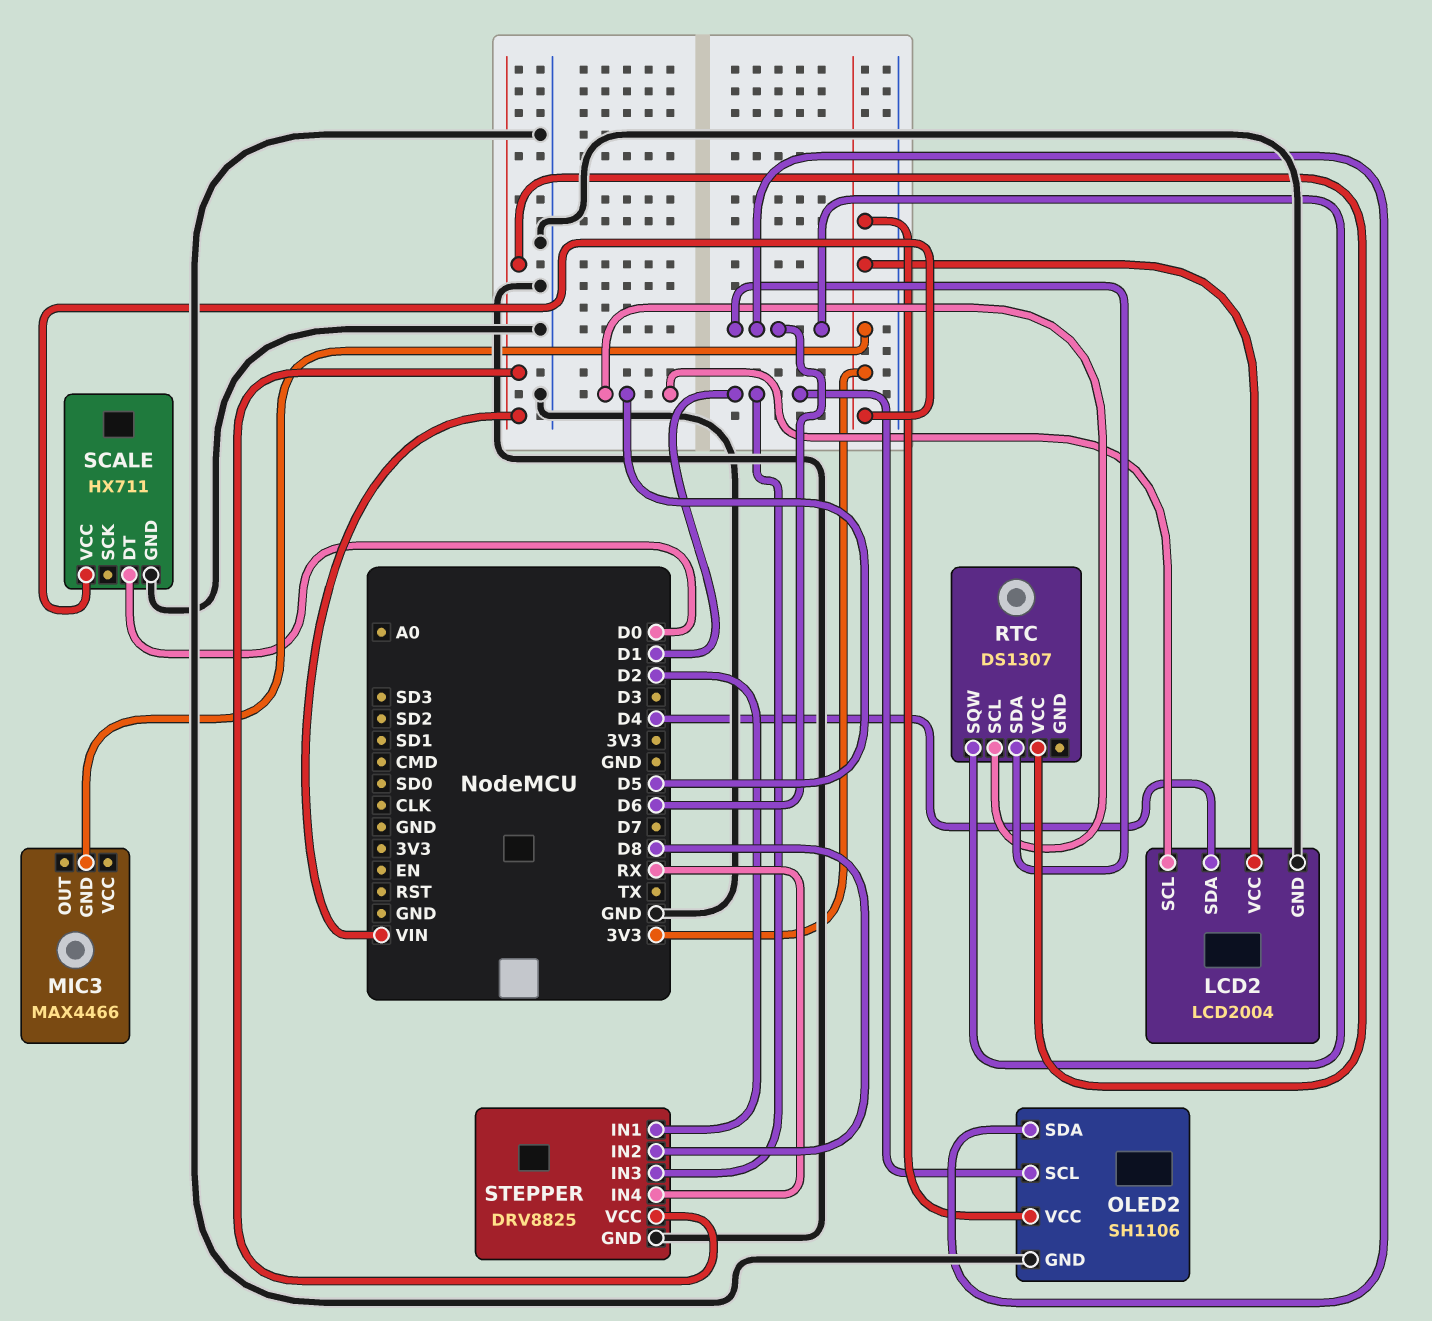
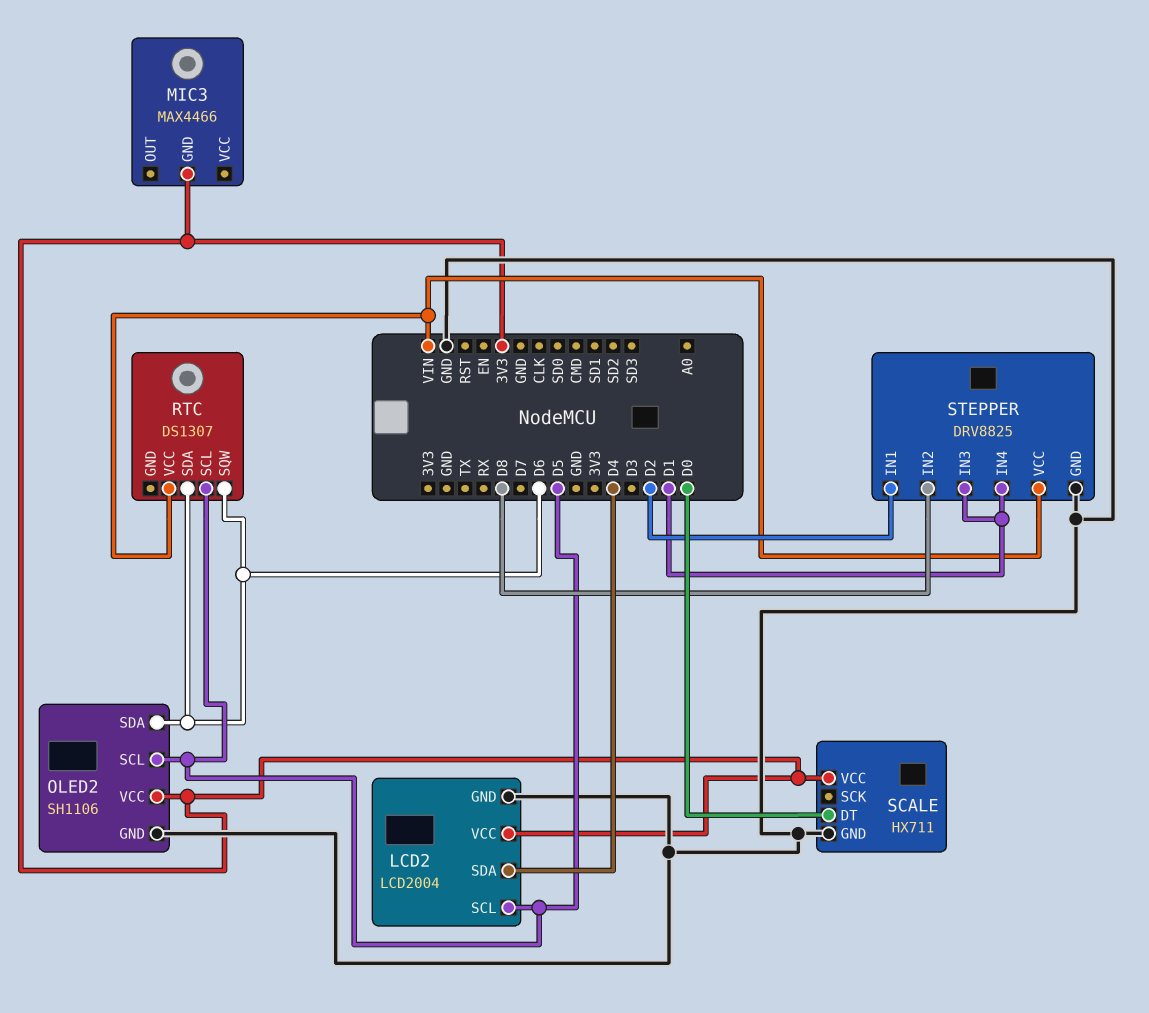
OLED2 pin SCL: D1 -> D5
STEPPER pin IN4: RX -> D1

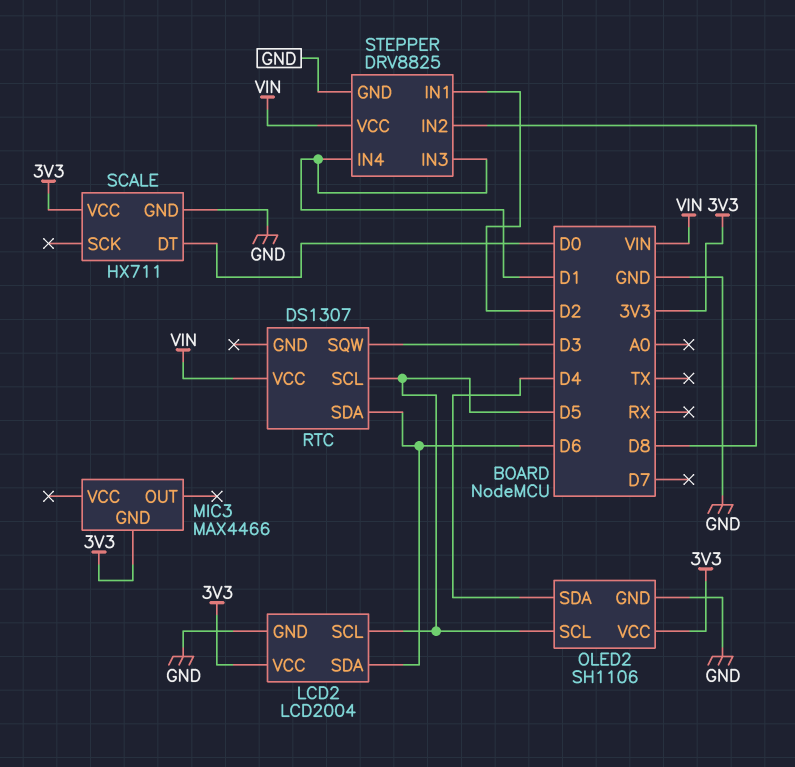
LCD2 pin SDA: D4 -> D6
OLED2 pin SDA: D6 -> D4
RTC pin SQW: D6 -> D3

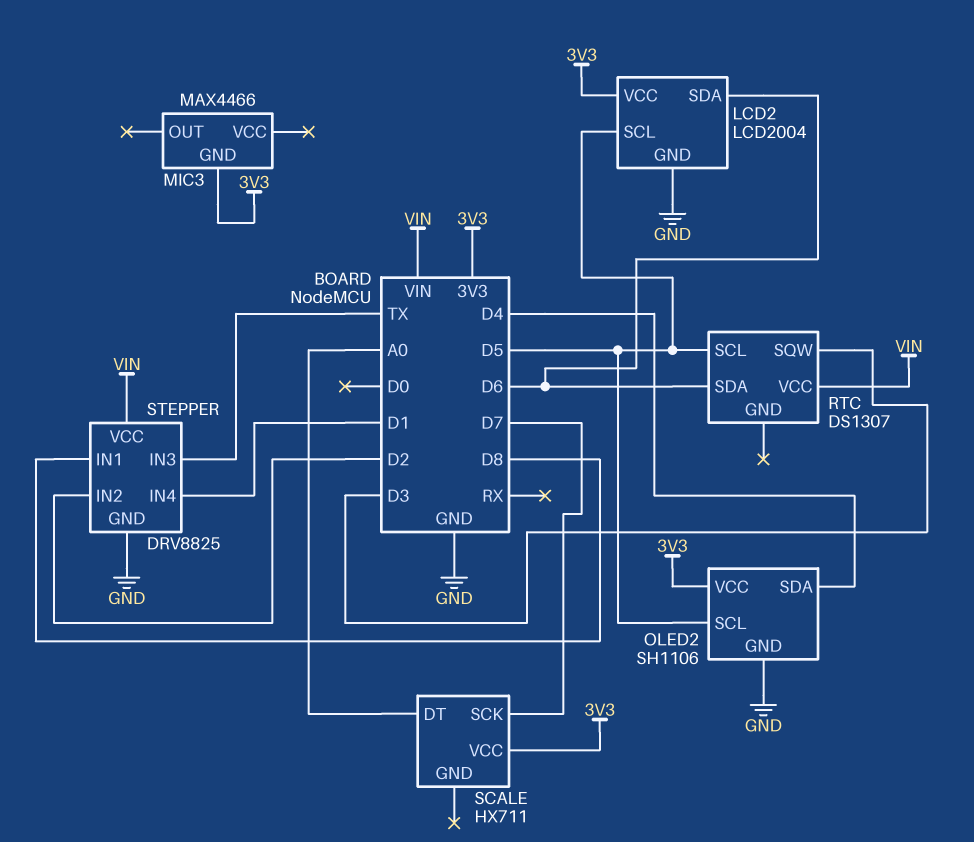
SCALE pin DT: D0 -> A0
SCALE pin GND: GND -> none
SCALE pin SCK: none -> D7
STEPPER pin IN1: D2 -> D8
STEPPER pin IN2: D8 -> D2
STEPPER pin IN3: D1 -> TX

